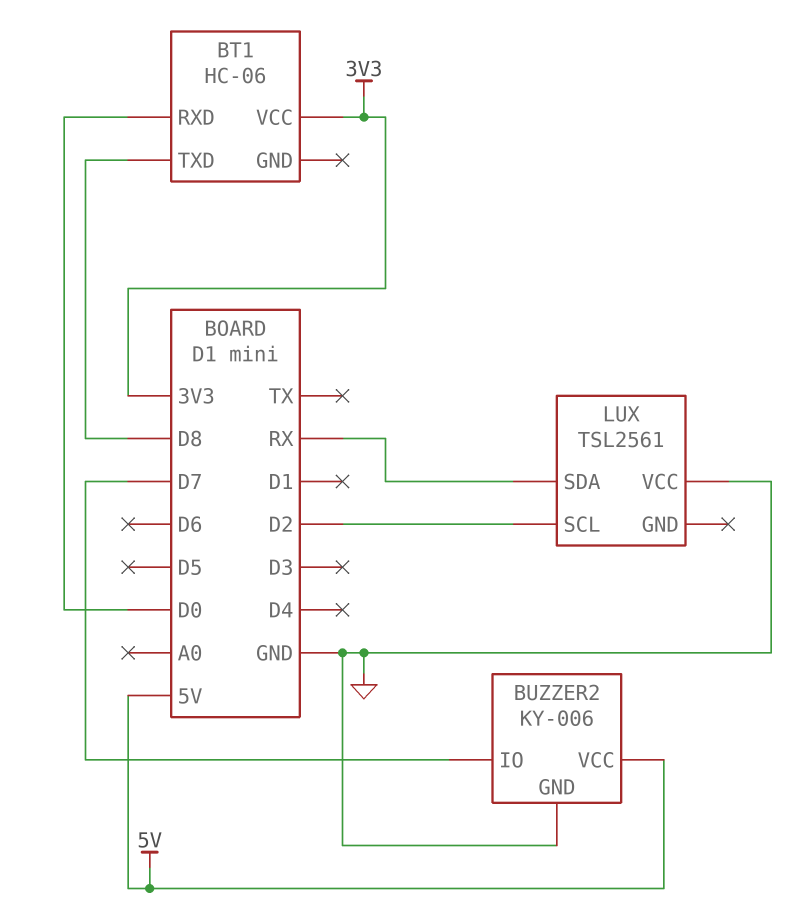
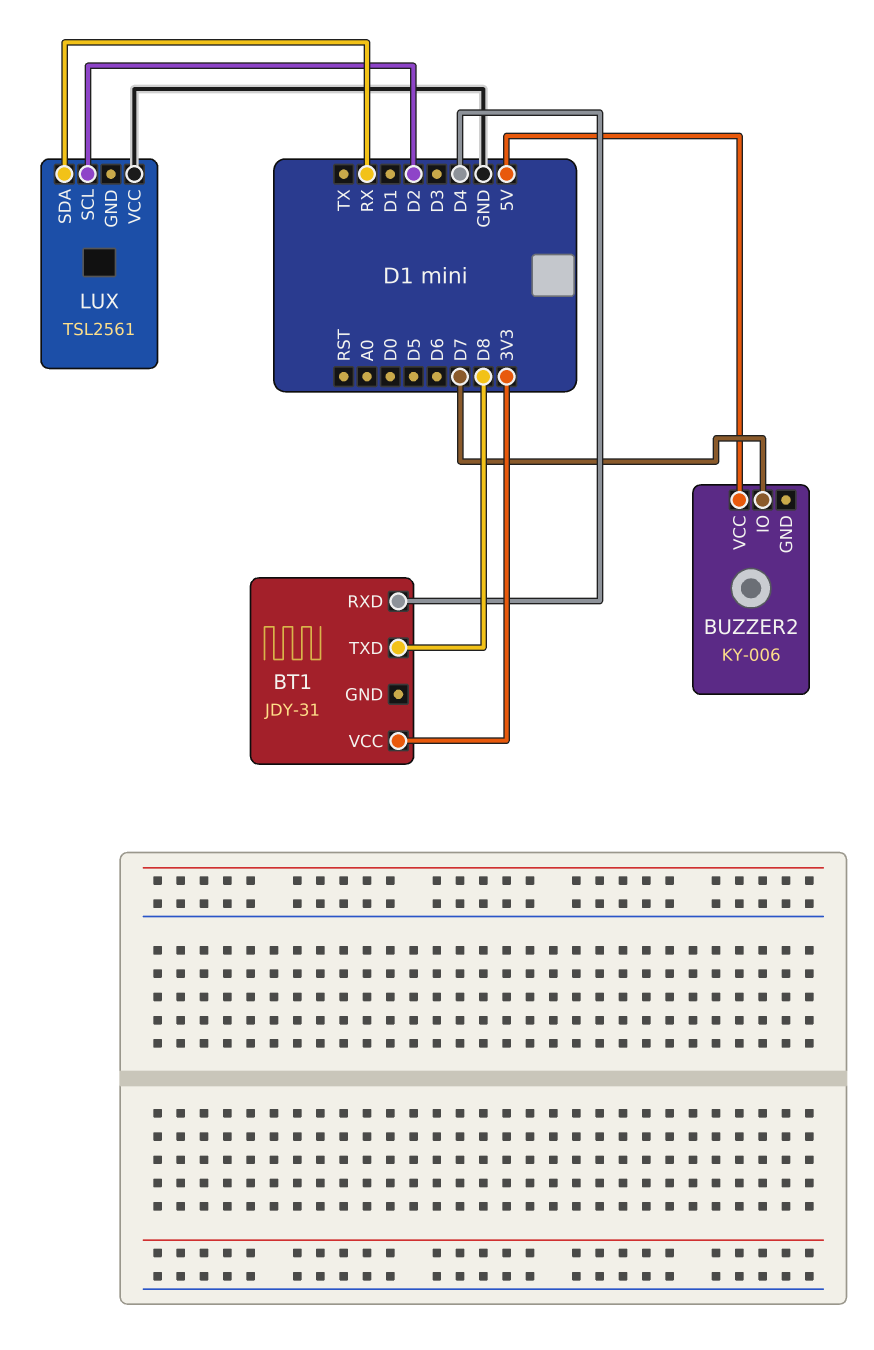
BT1: HC-06 -> JDY-31
BT1 pin RXD: D0 -> D4
BUZZER2 pin GND: GND -> none

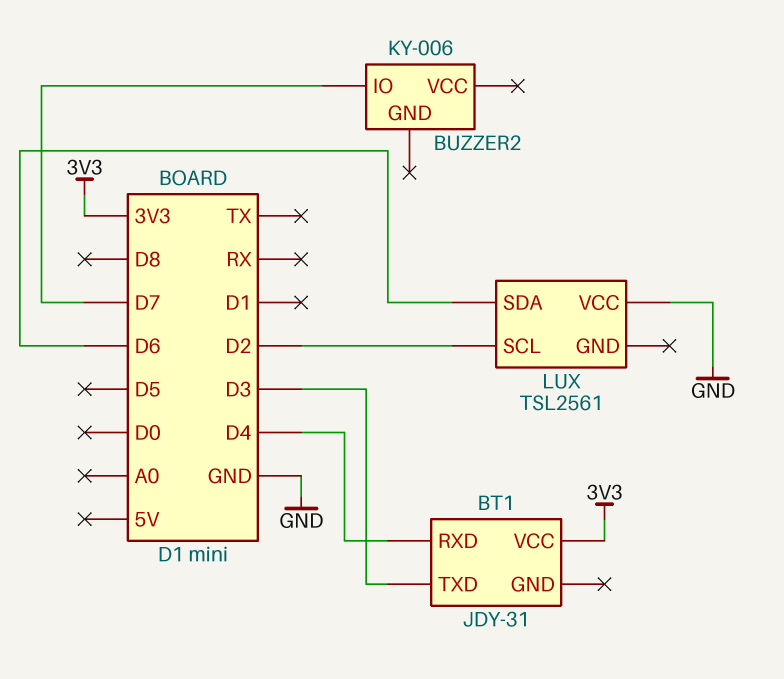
BT1 pin TXD: D8 -> D3
BUZZER2 pin VCC: 5V -> none
LUX pin SDA: RX -> D6

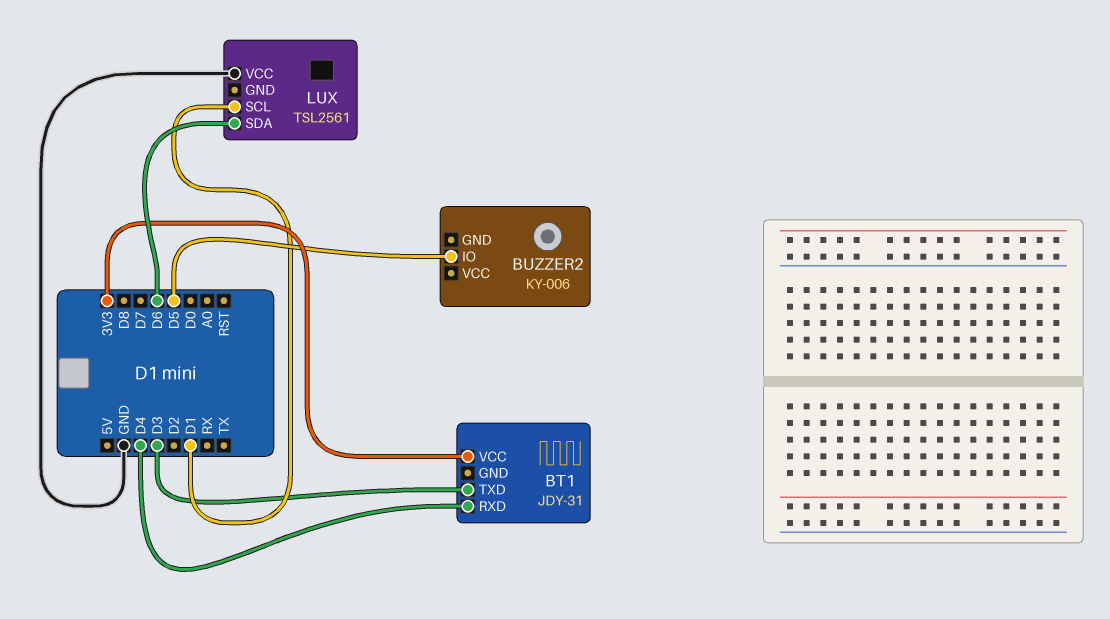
BUZZER2 pin IO: D7 -> D5
LUX pin SCL: D2 -> D1

